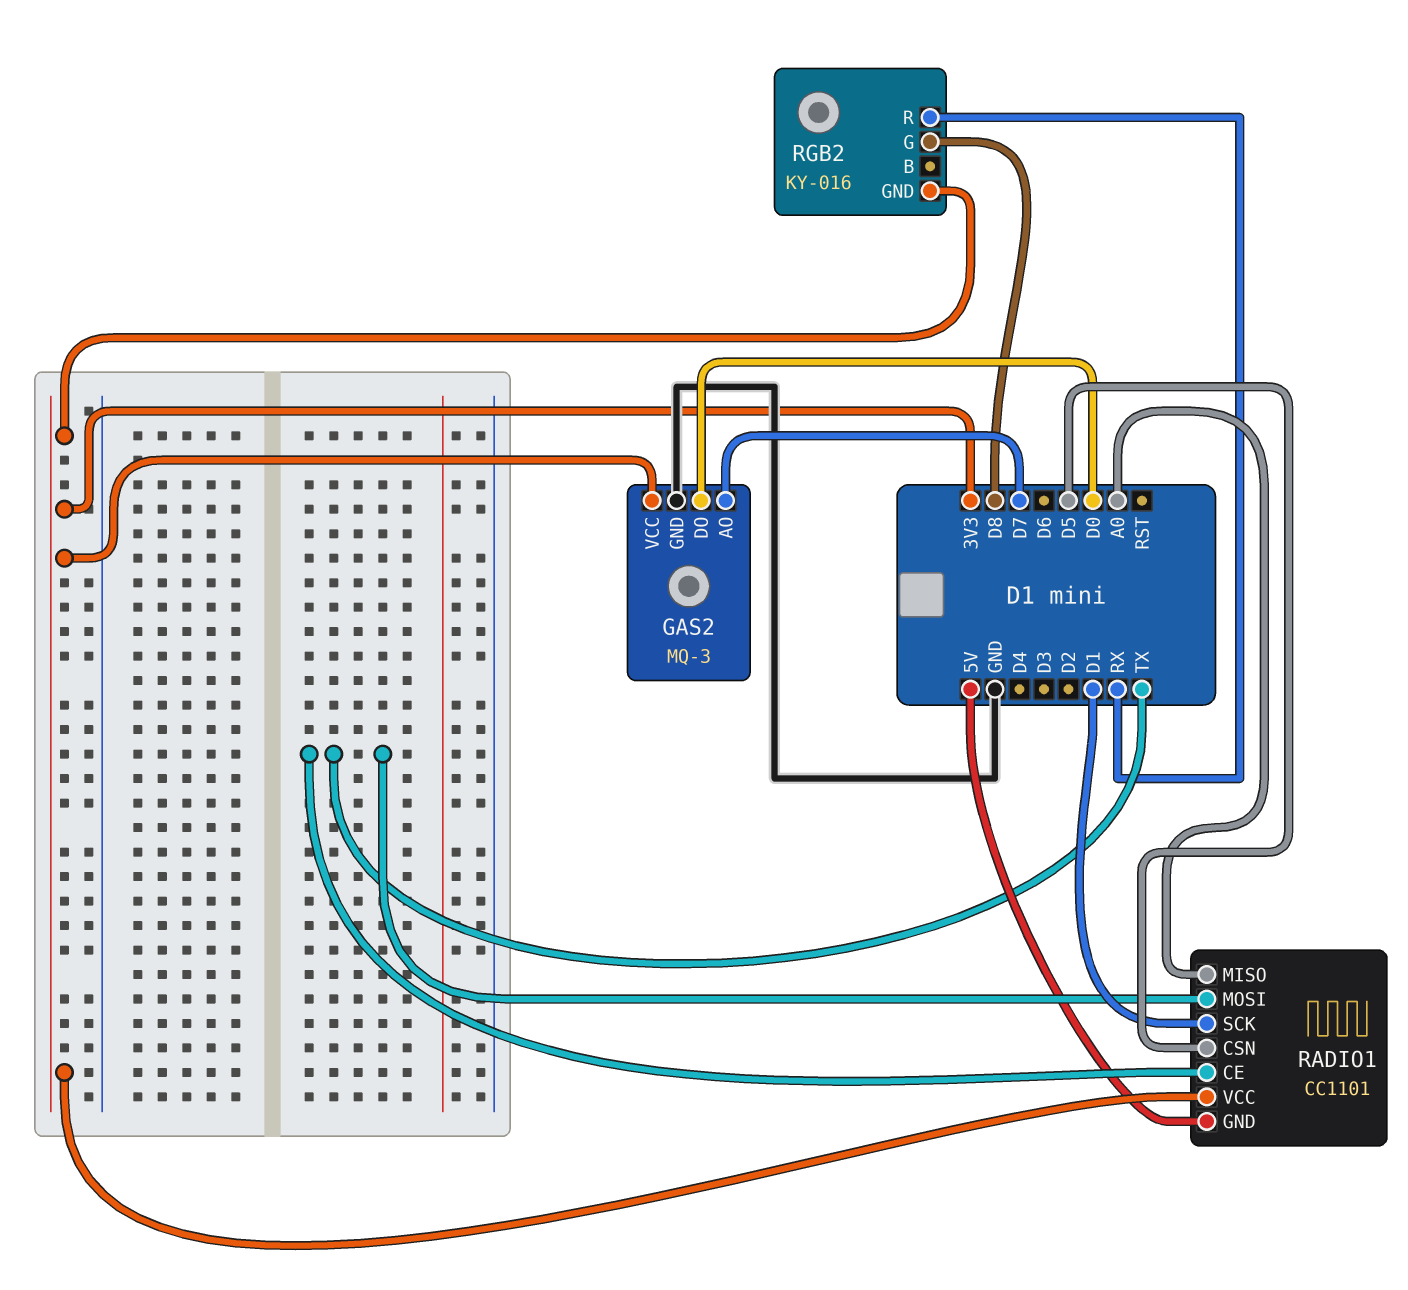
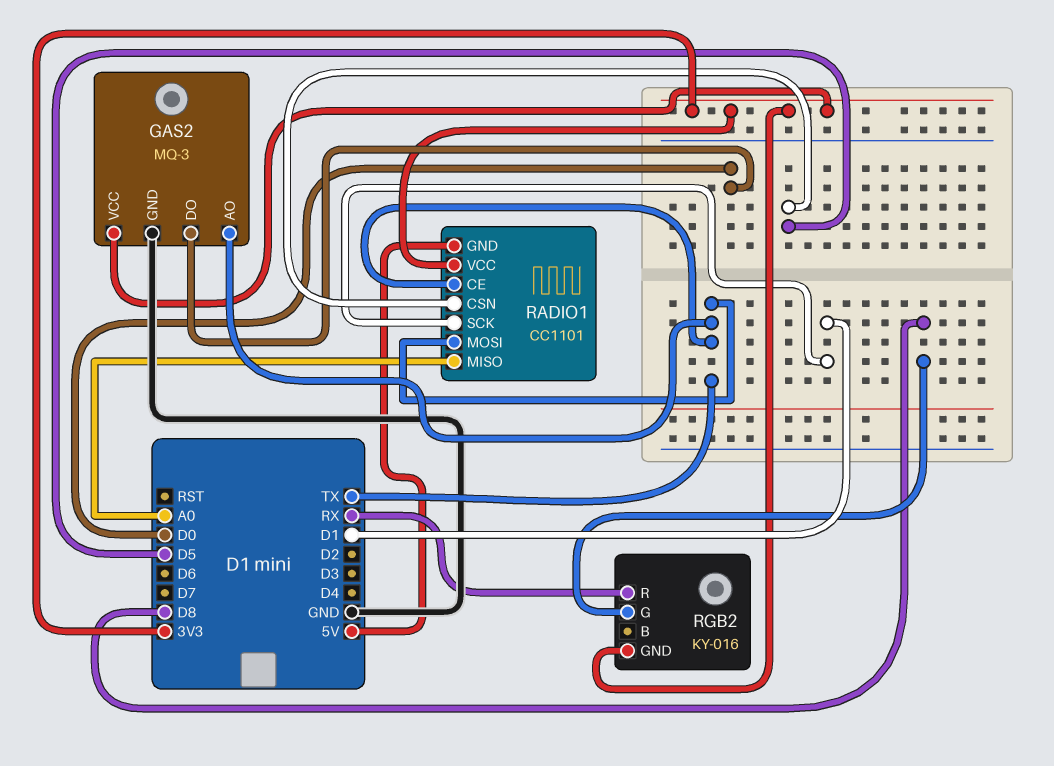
GAS2 pin AO: D7 -> TX

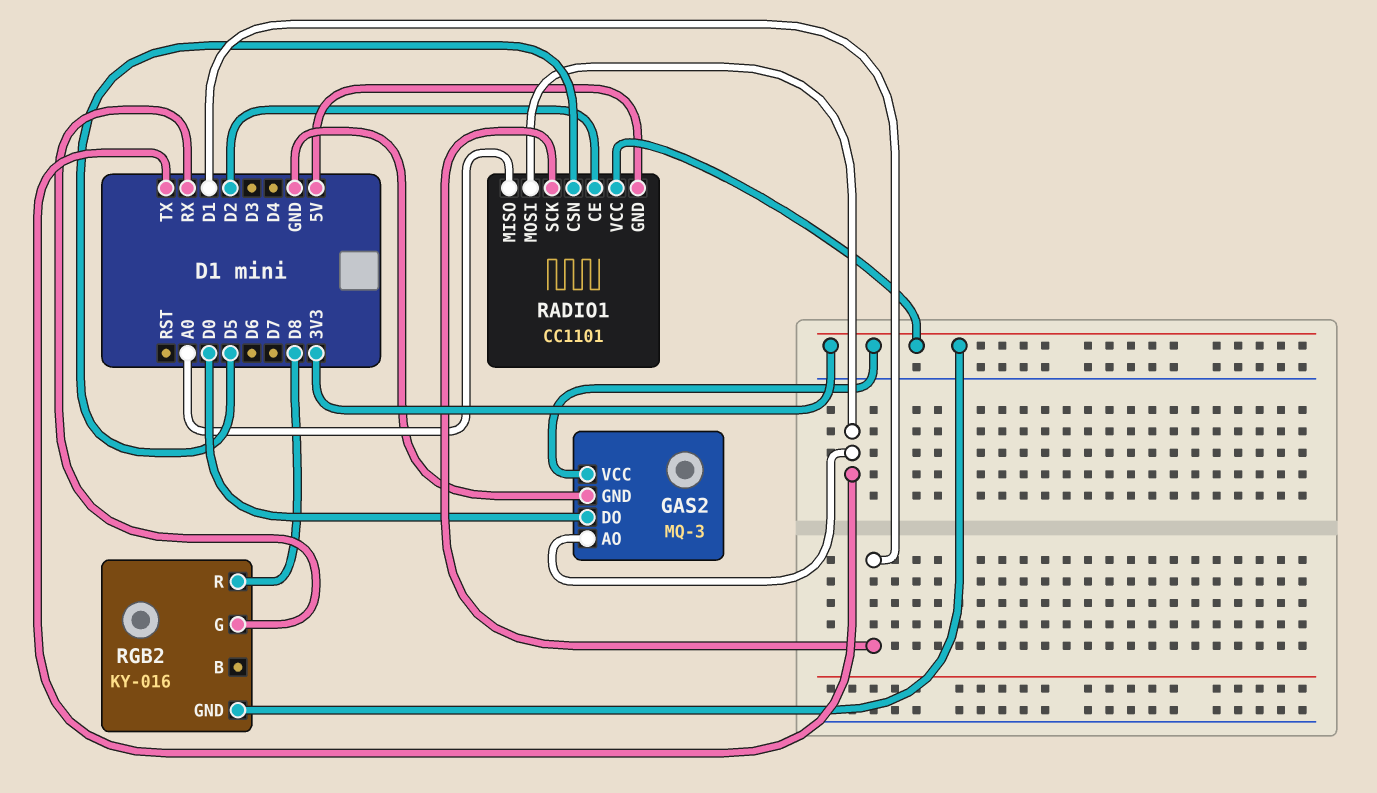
RADIO1 pin CE: TX -> D2
RGB2 pin G: D8 -> RX
RGB2 pin R: RX -> D8

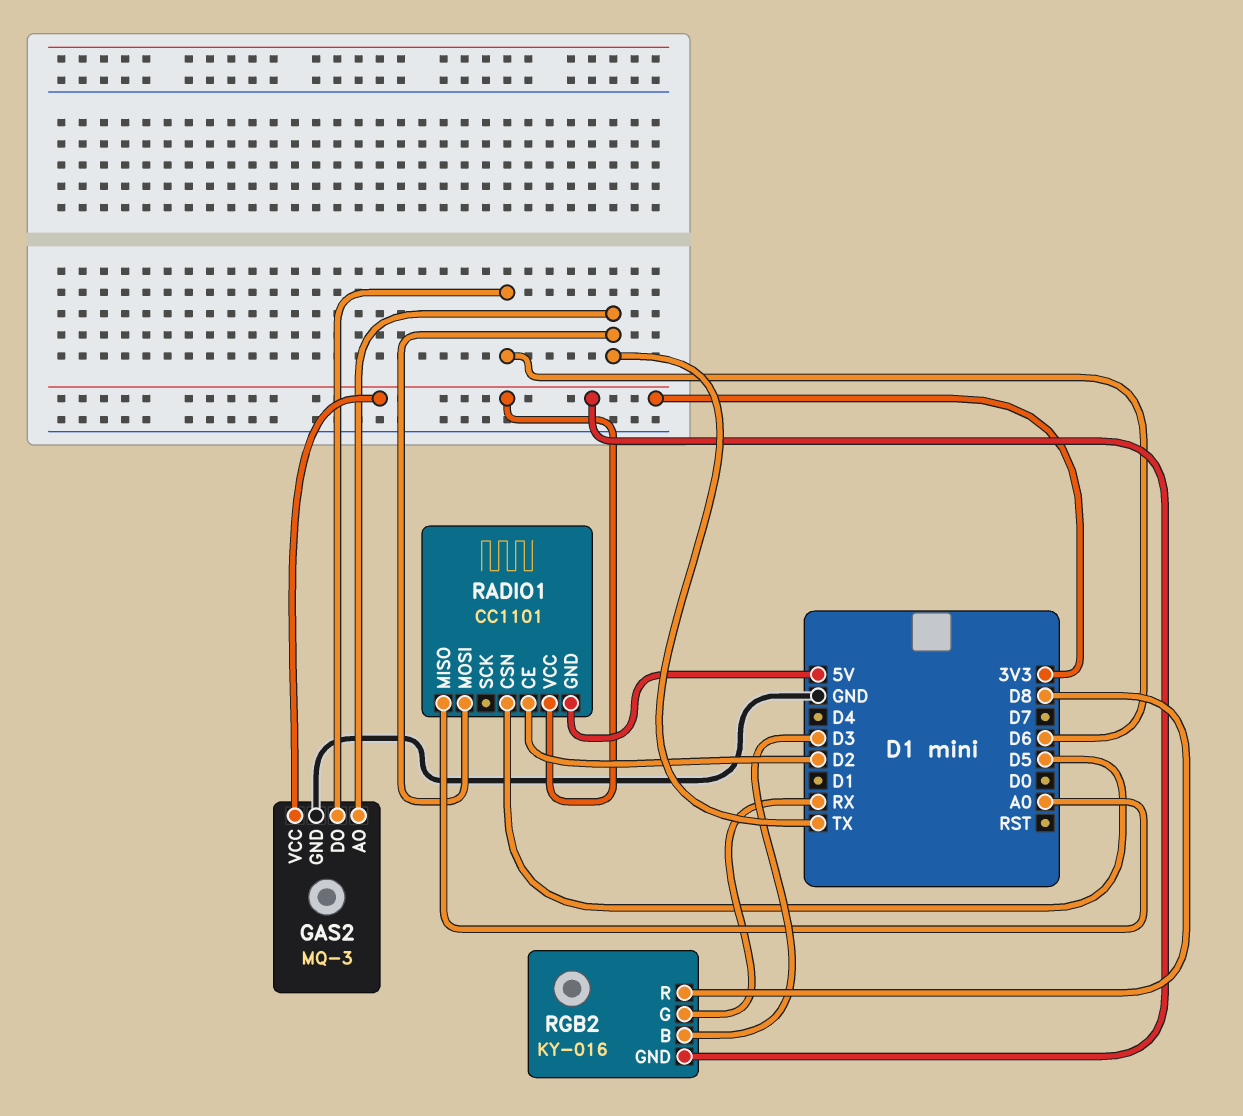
GAS2 pin DO: D0 -> D6
RADIO1 pin SCK: D1 -> none
RGB2 pin B: none -> D3

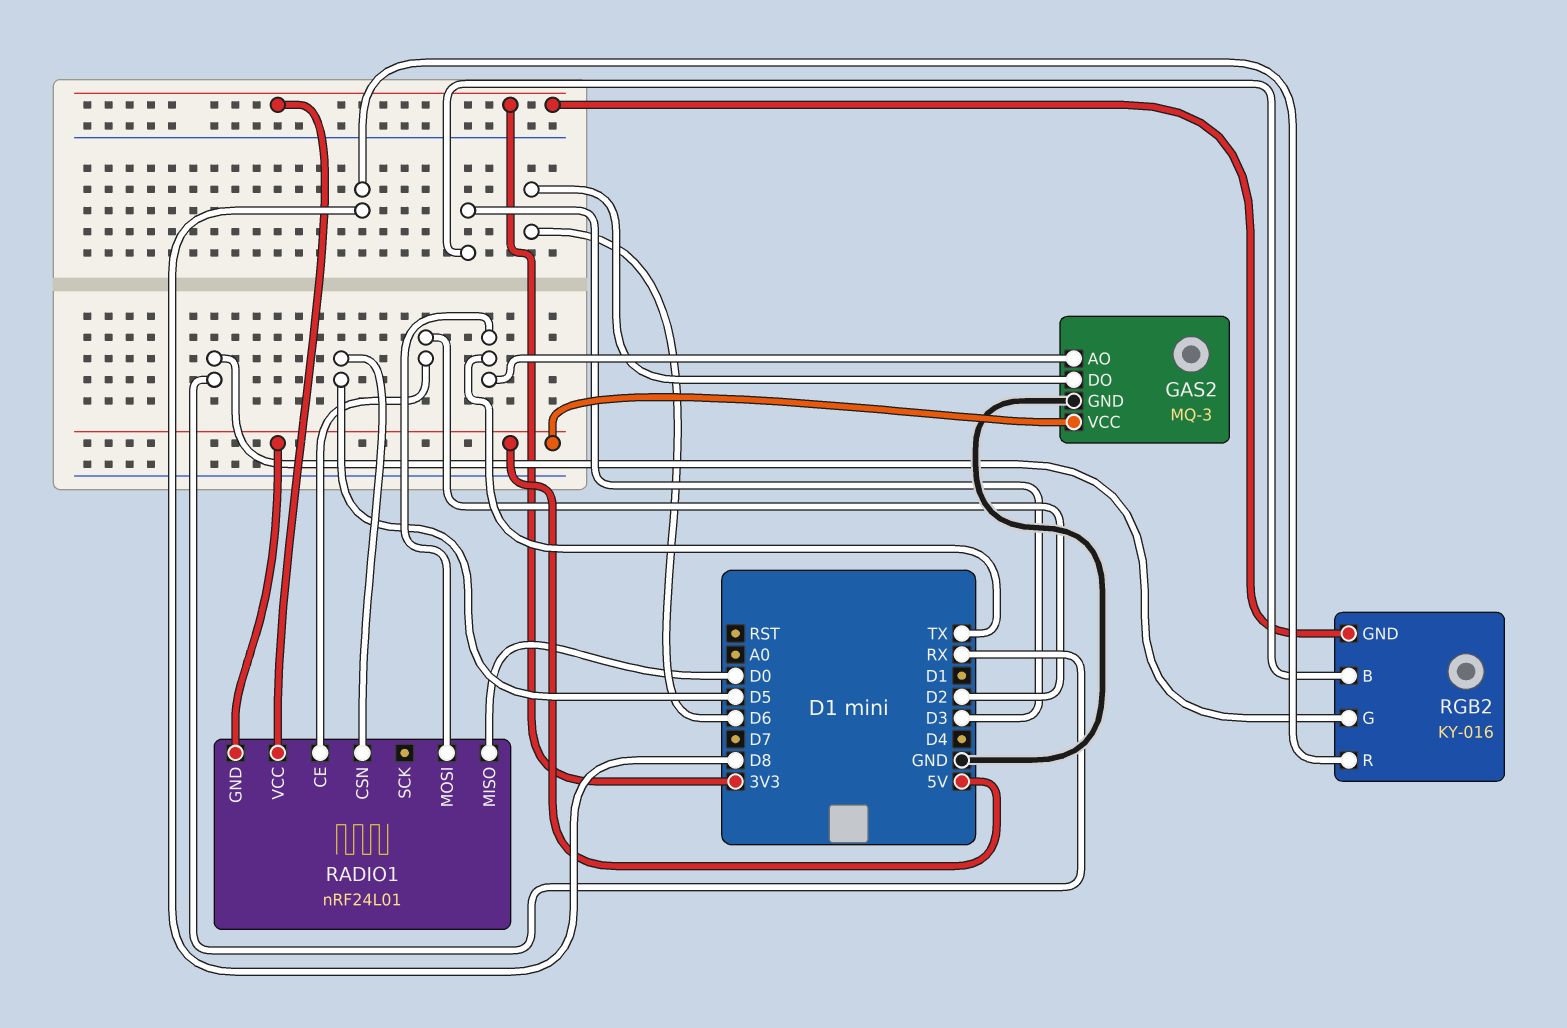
GAS2 pin VCC: 3V3 -> 5V
RADIO1: CC1101 -> nRF24L01
RADIO1 pin MISO: A0 -> D0

